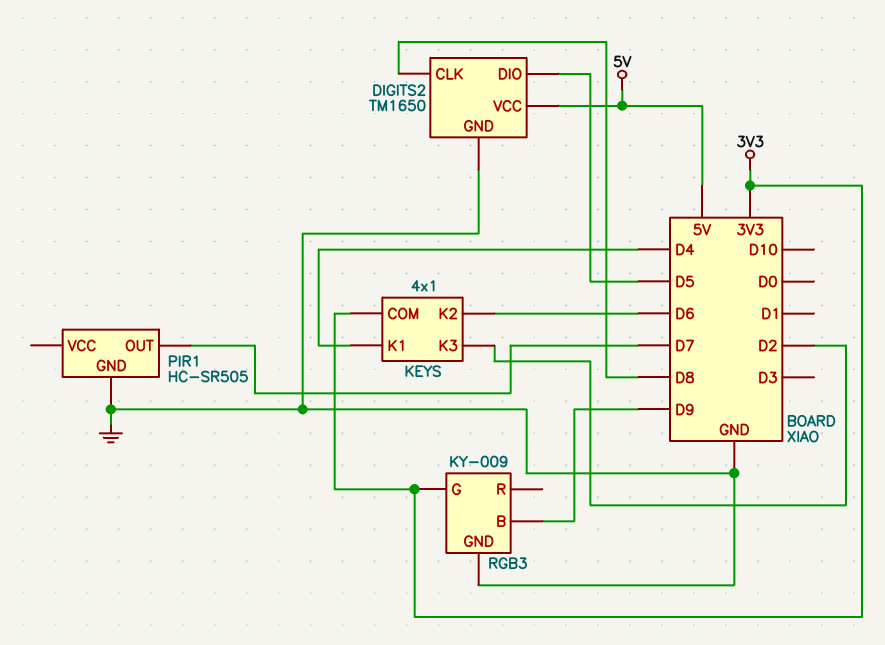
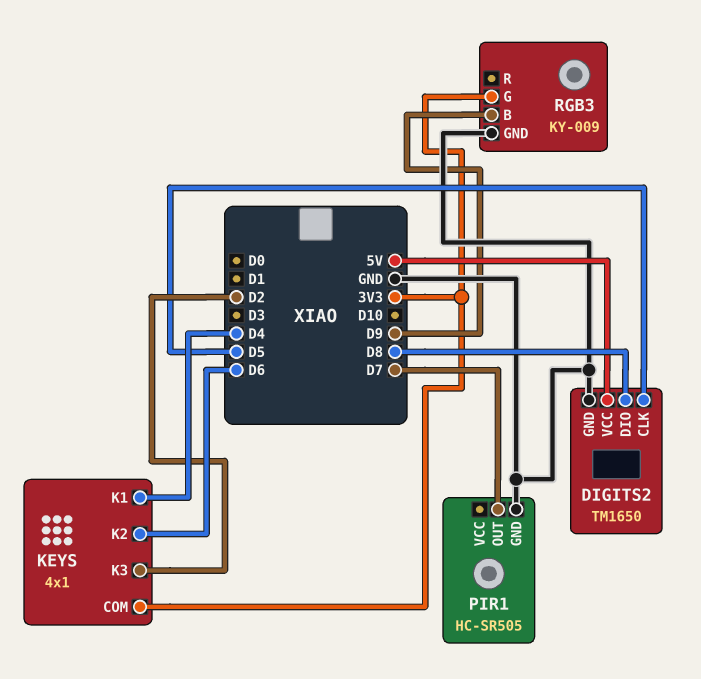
DIGITS2 pin CLK: D8 -> D5
DIGITS2 pin DIO: D5 -> D8

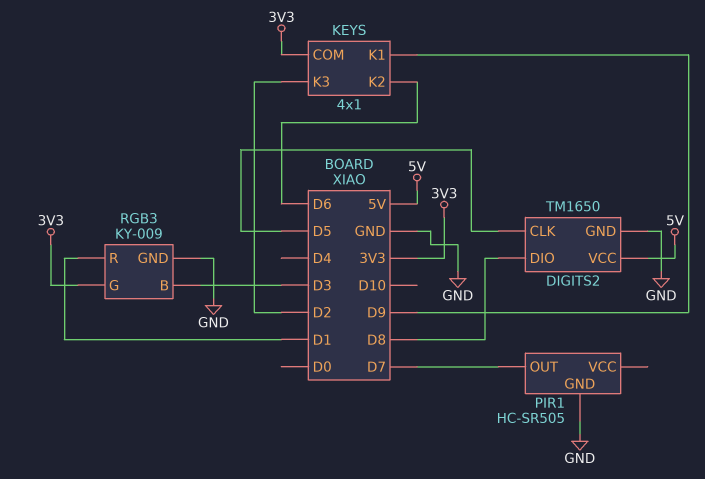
KEYS pin K1: D4 -> D9
RGB3 pin B: D9 -> D3
RGB3 pin R: none -> D1

